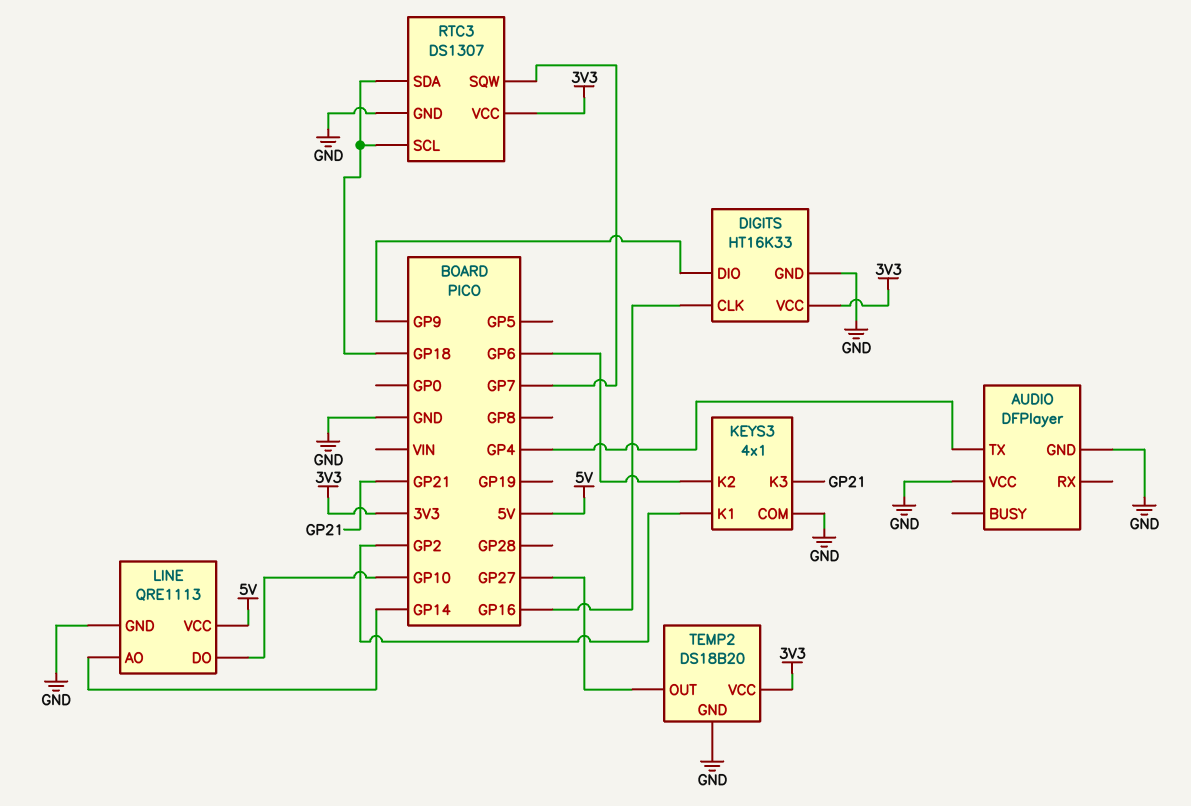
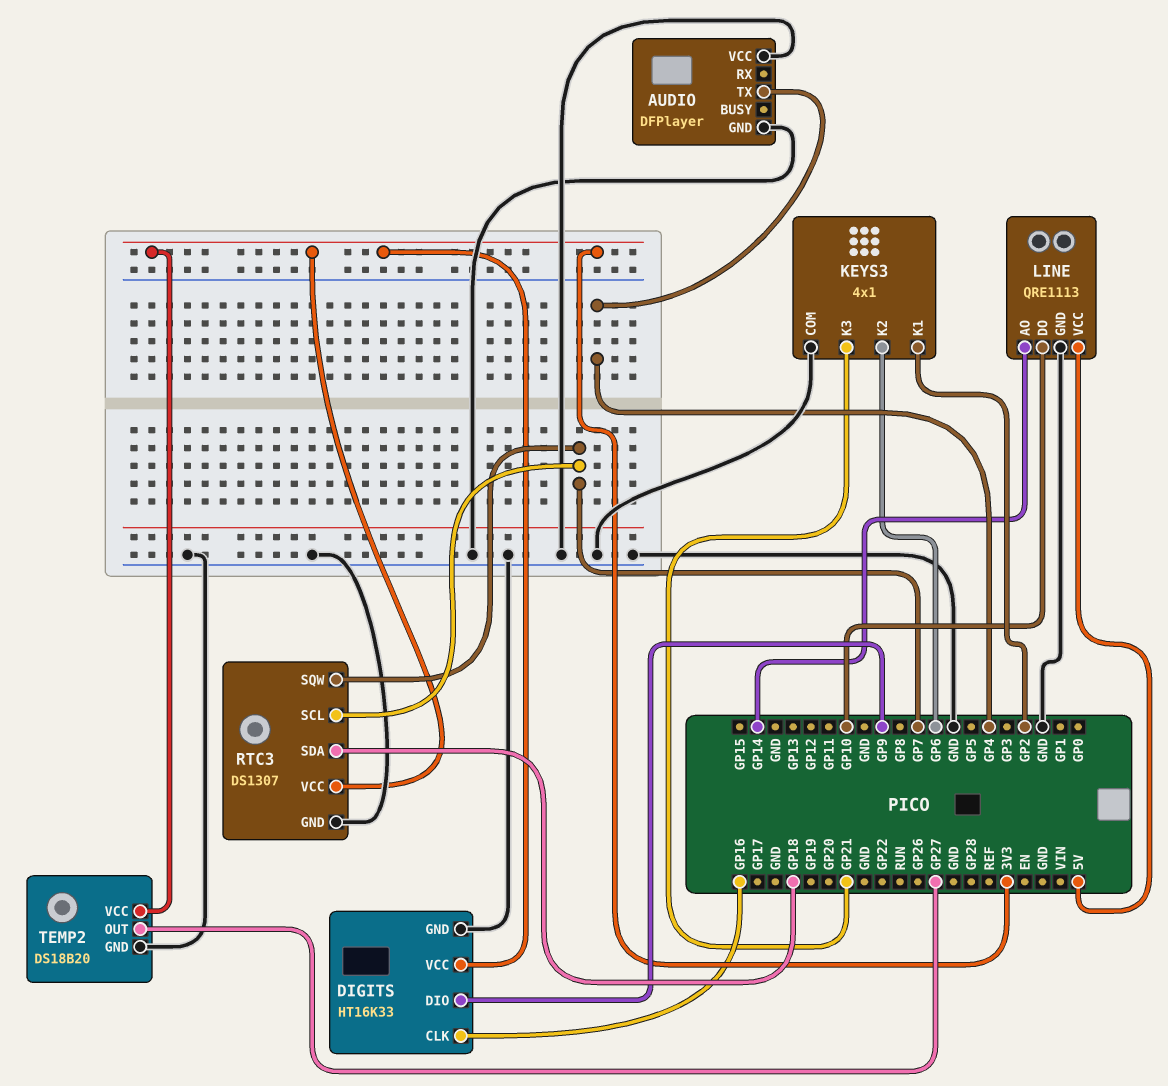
RTC3 pin SCL: GP18 -> GP7

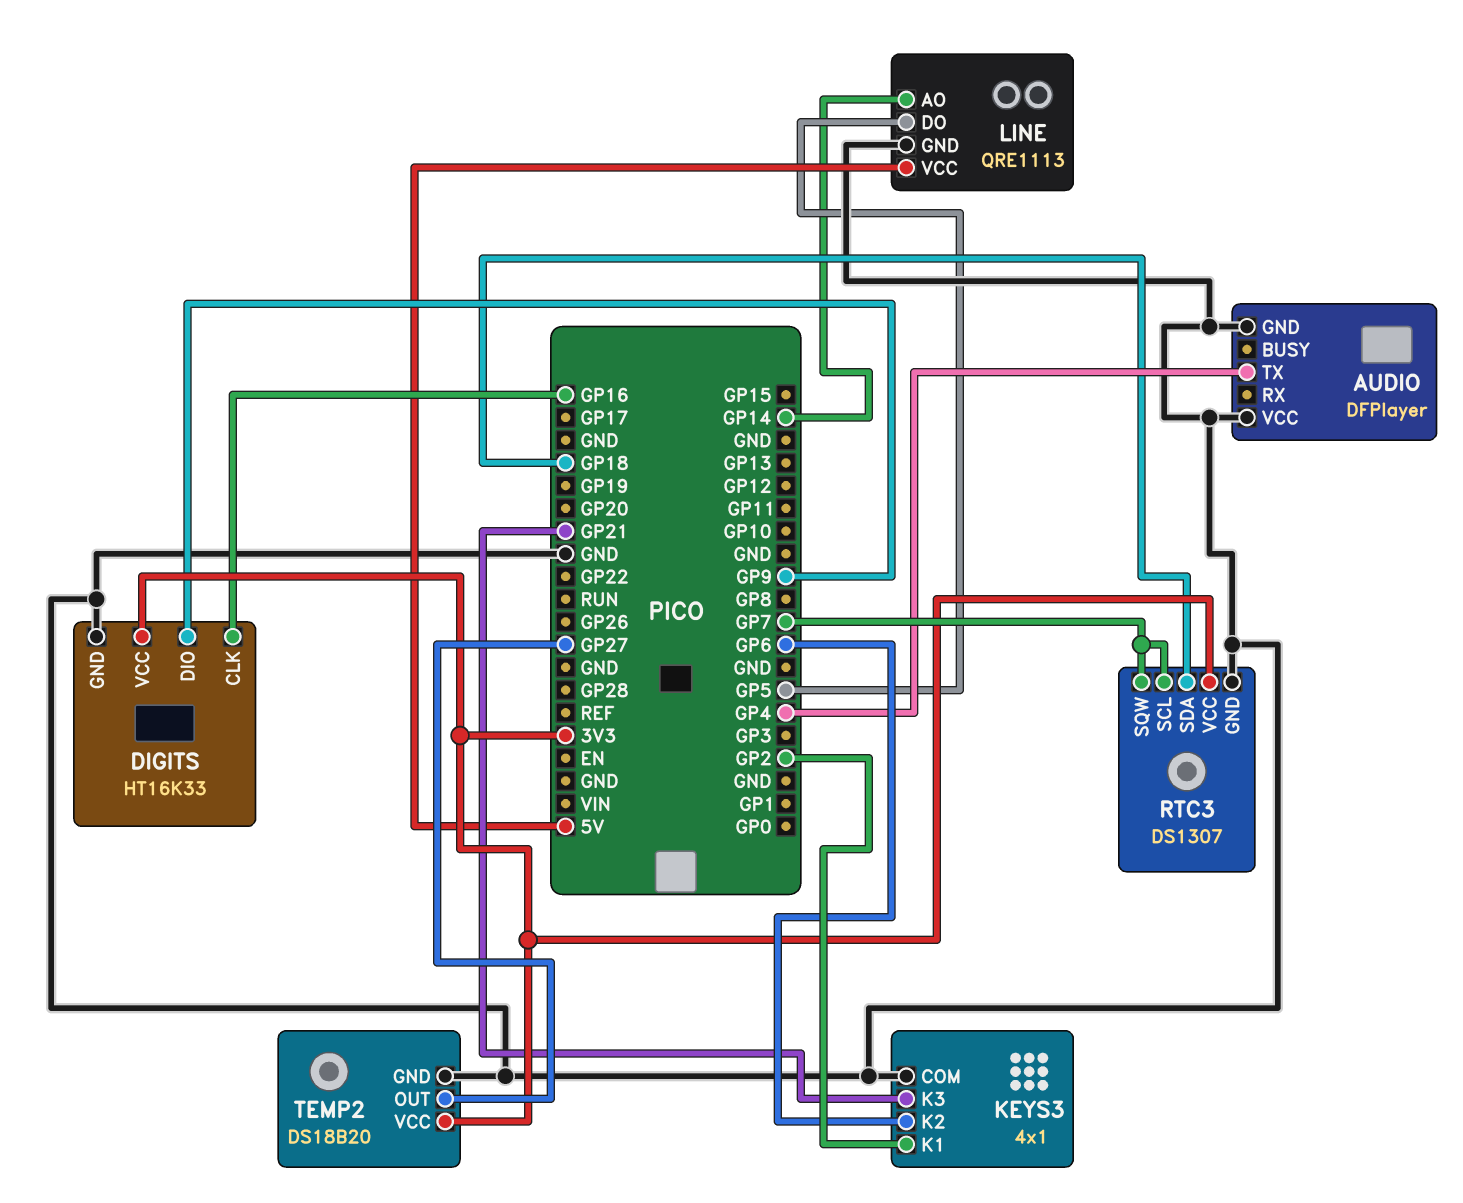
LINE pin DO: GP10 -> GP5

